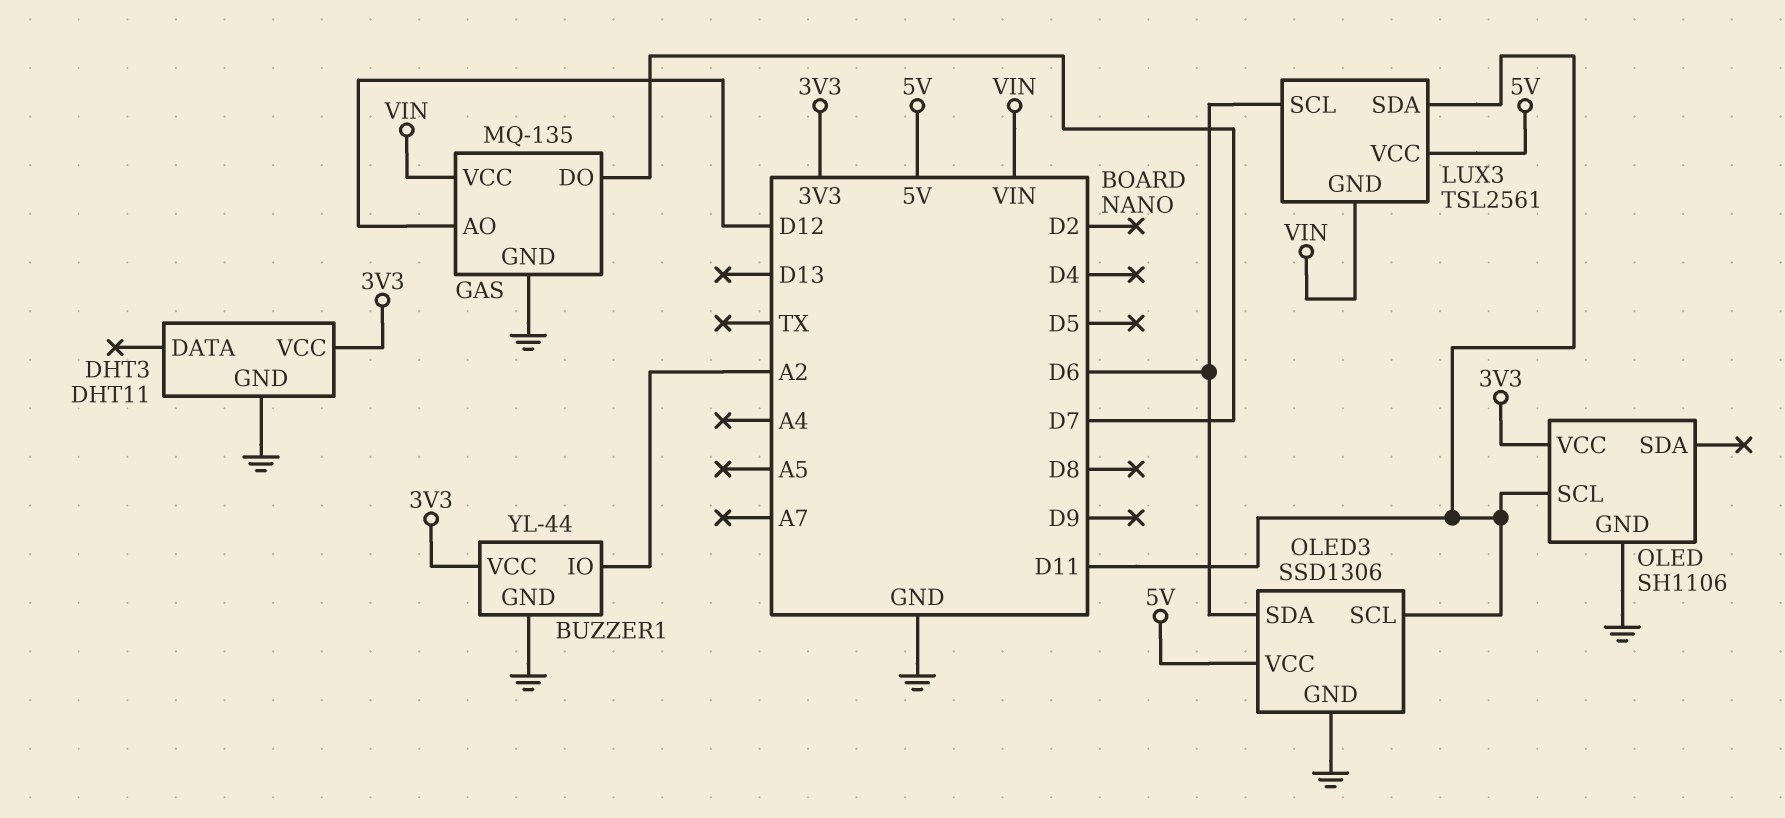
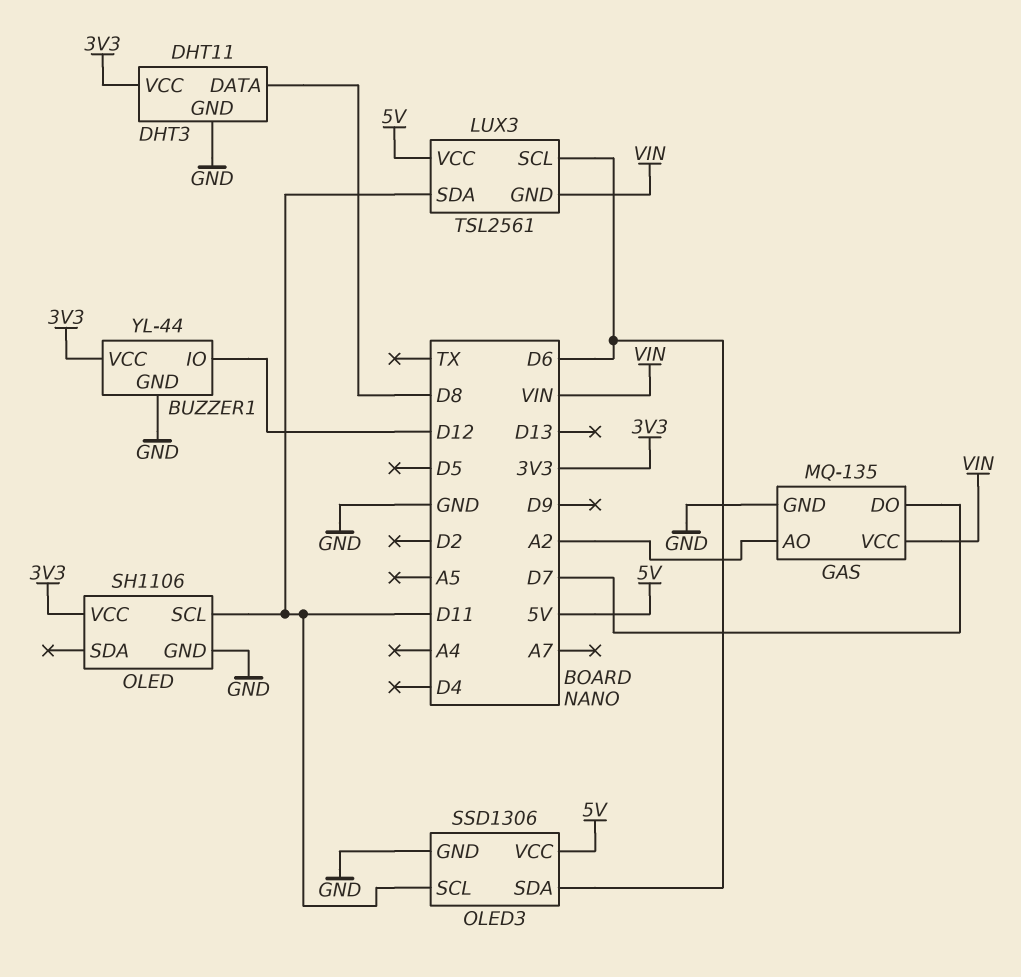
BUZZER1 pin IO: A2 -> D12
DHT3 pin DATA: none -> D8
GAS pin AO: D12 -> A2

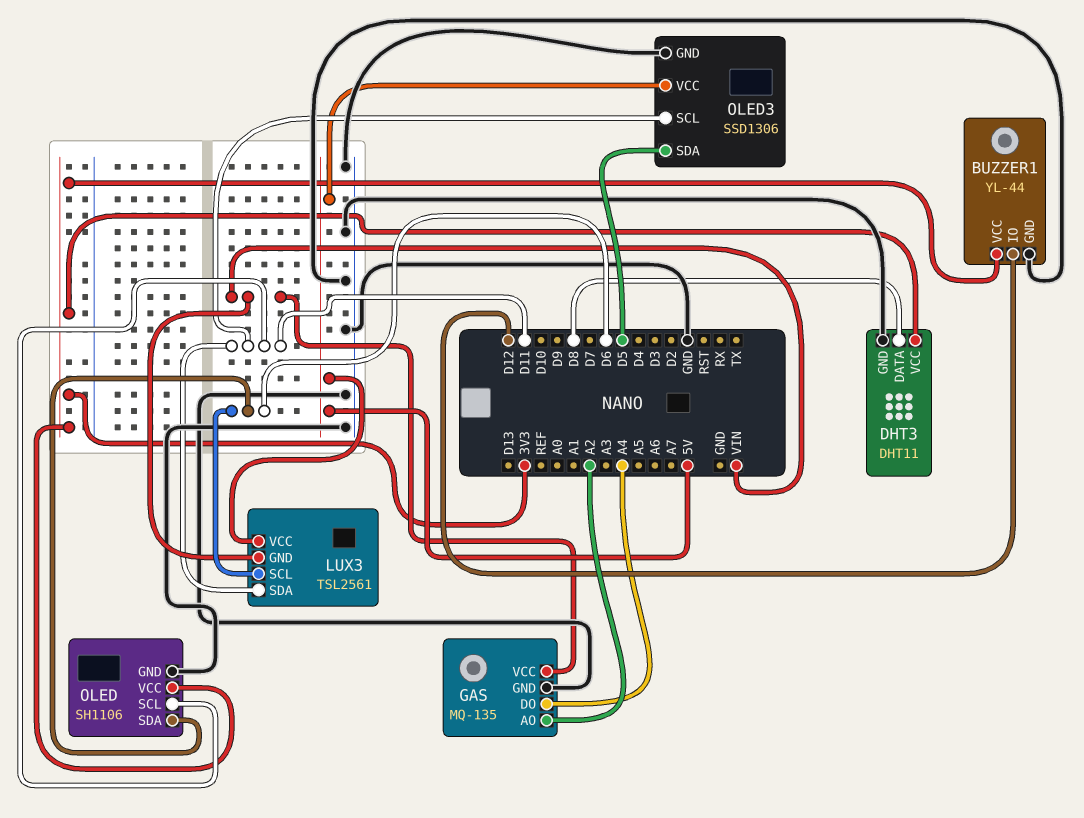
GAS pin DO: D7 -> A4
OLED pin SDA: none -> D6
OLED3 pin SDA: D6 -> D5

